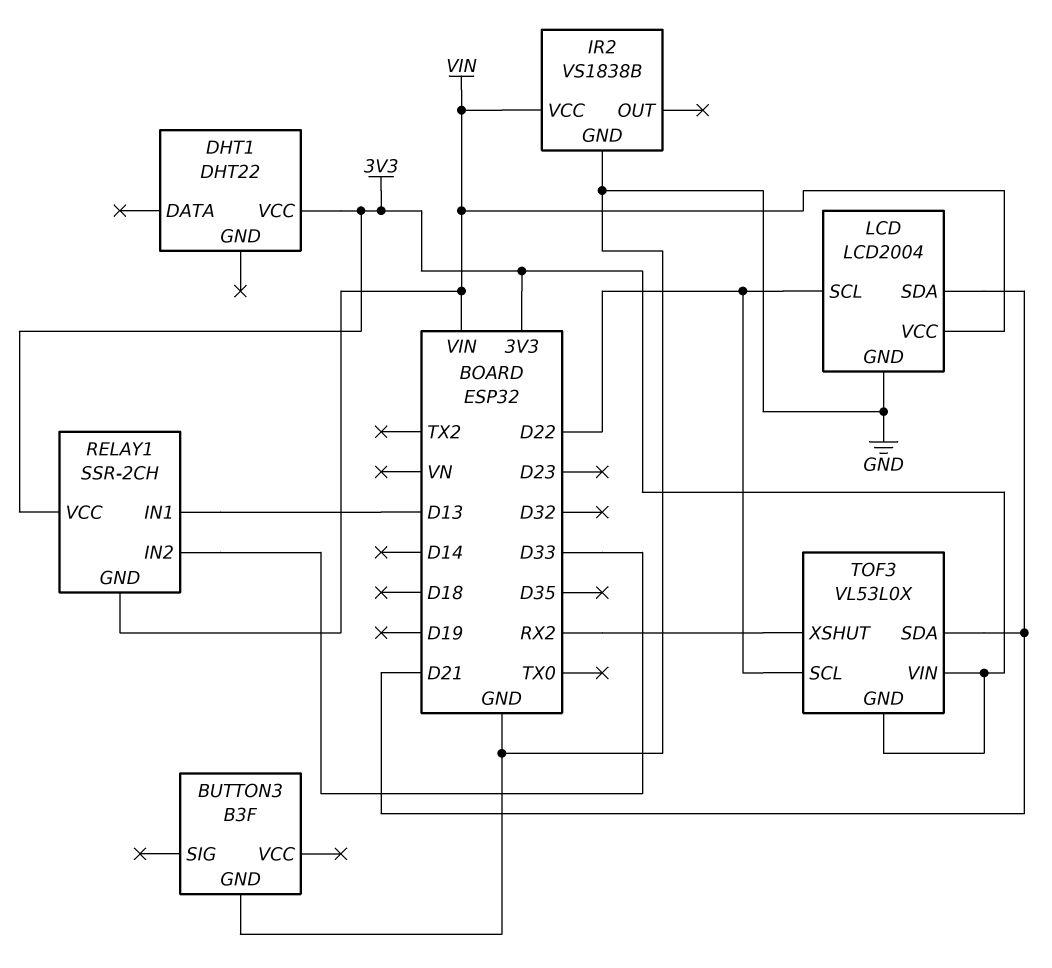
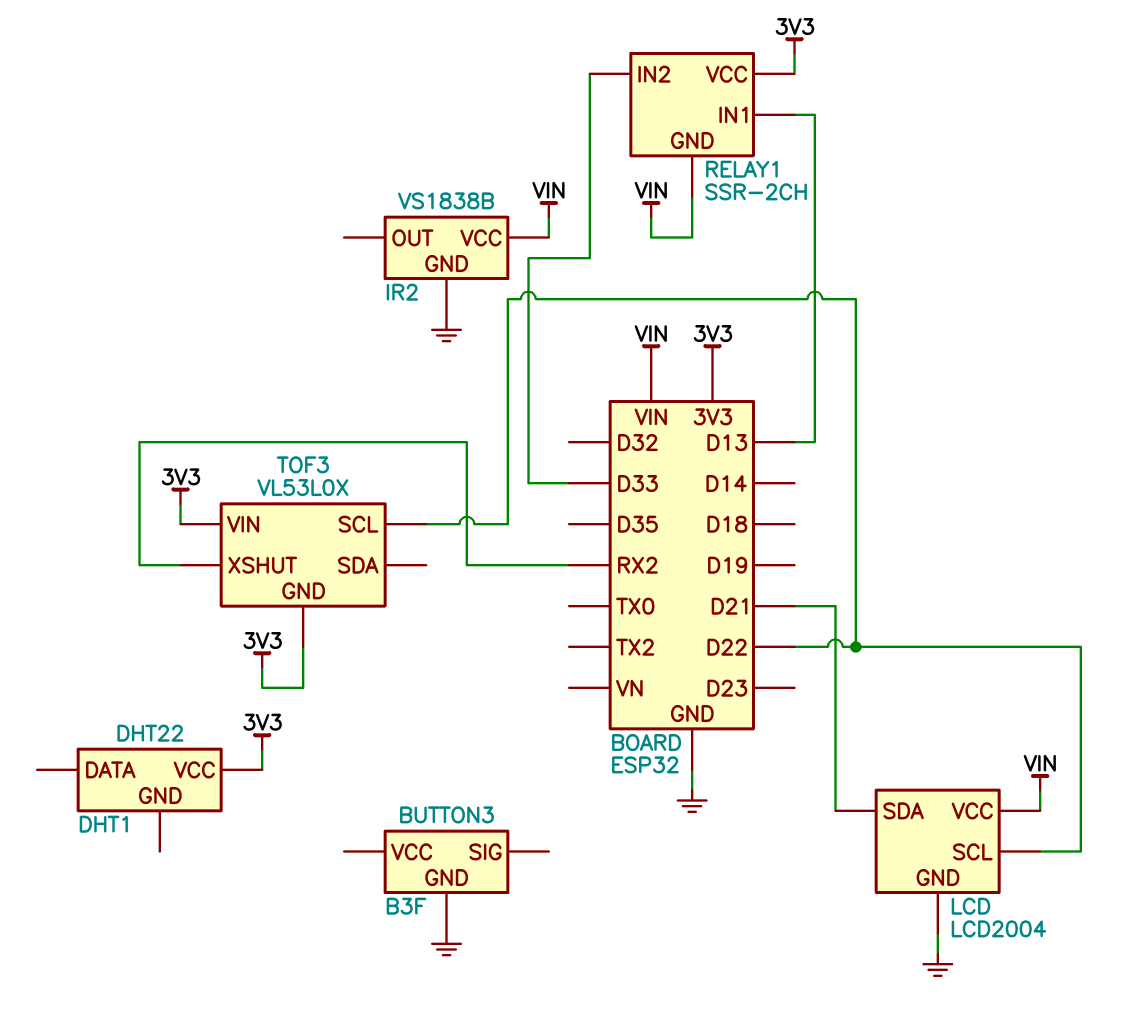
TOF3 pin SDA: D21 -> none

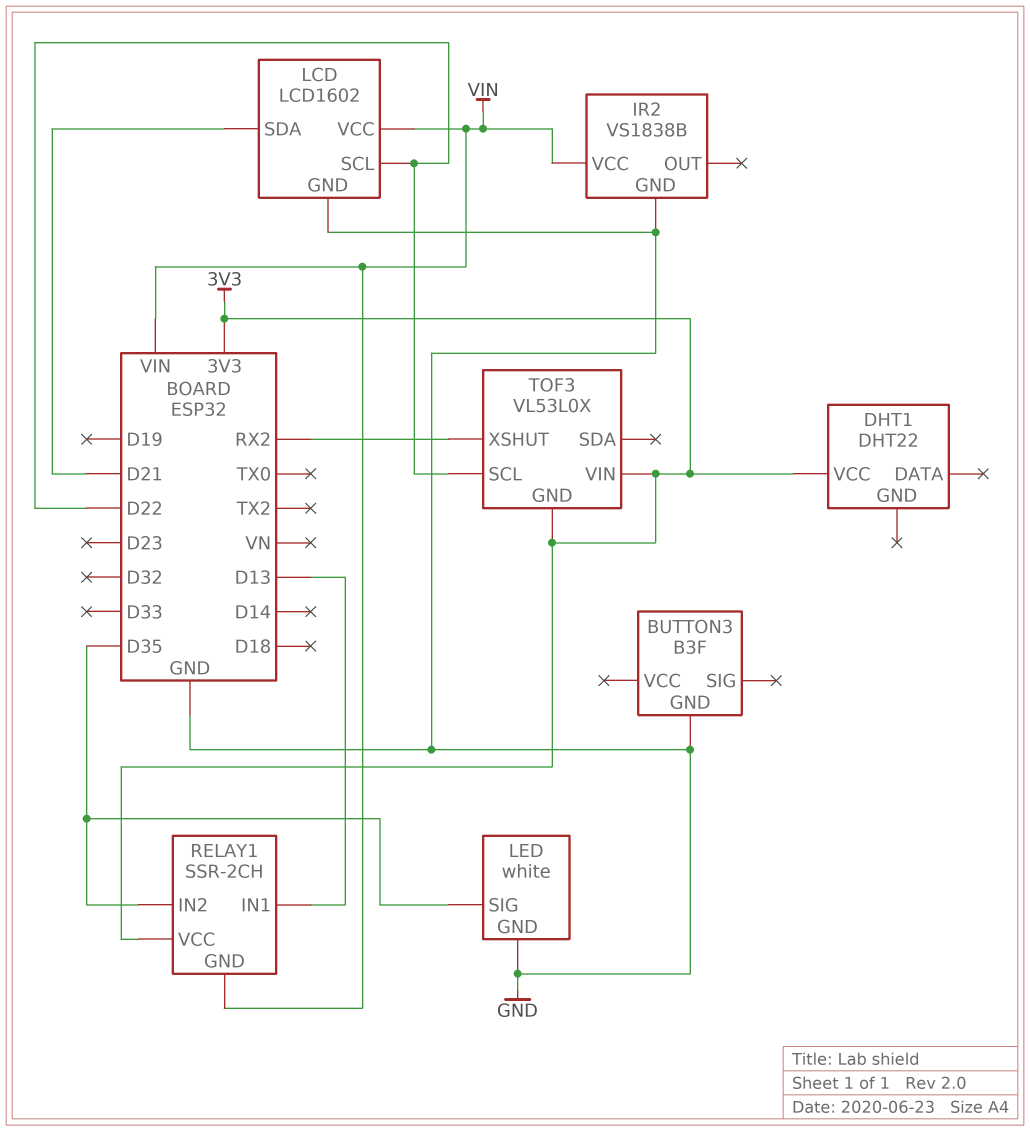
LCD: LCD2004 -> LCD1602
LED: none -> white
LED pin GND: none -> GND
LED pin SIG: none -> D35
RELAY1 pin IN2: D33 -> D35

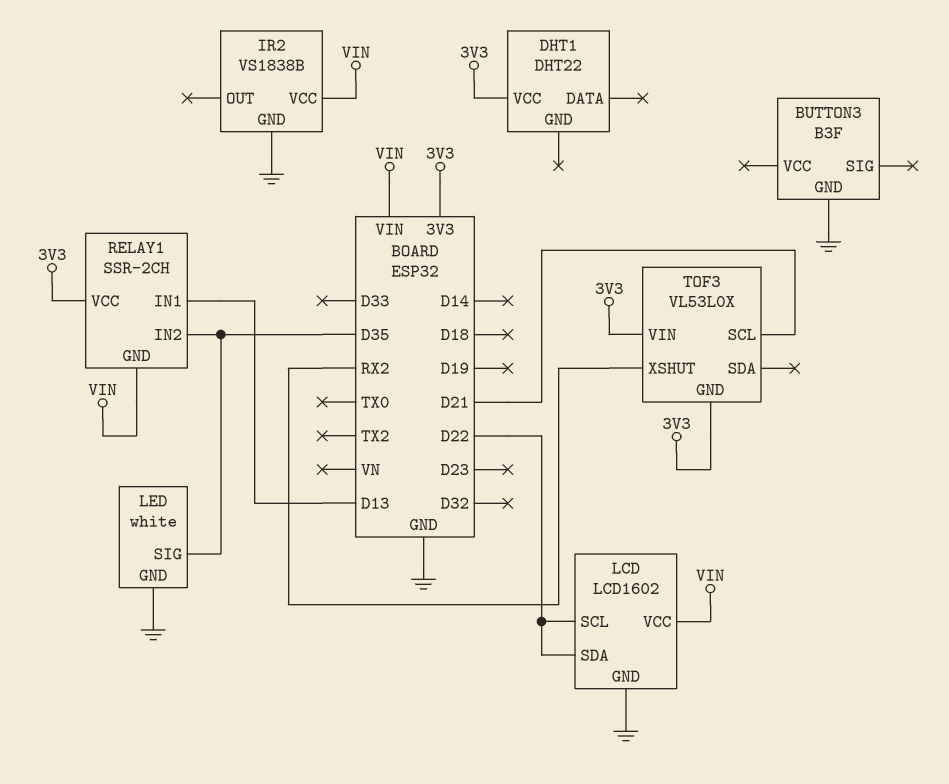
LCD pin SDA: D21 -> D22
TOF3 pin SCL: D22 -> D21

